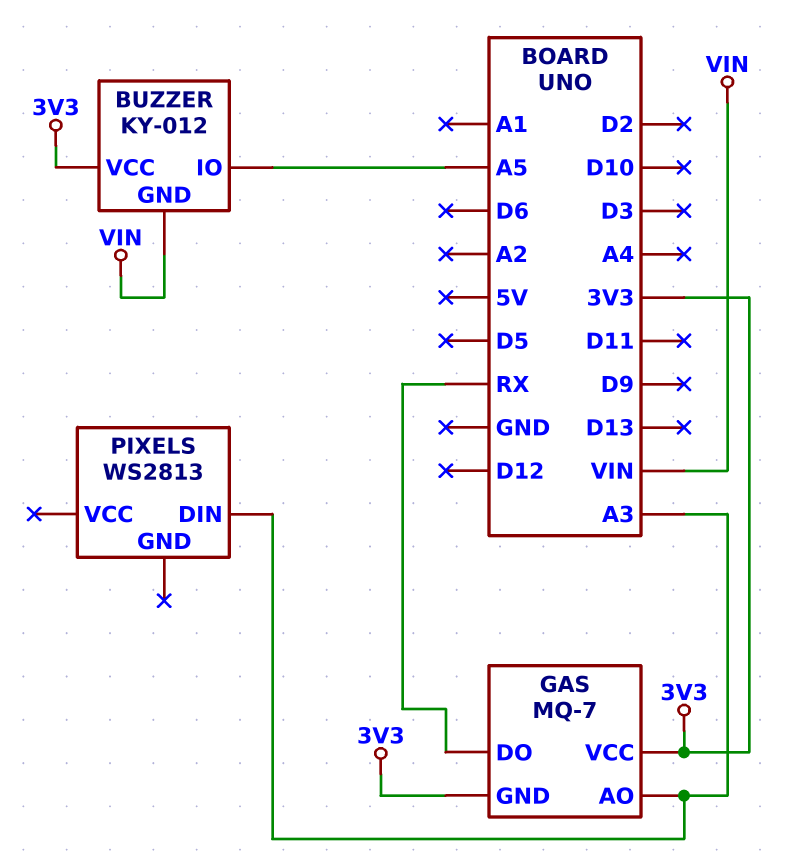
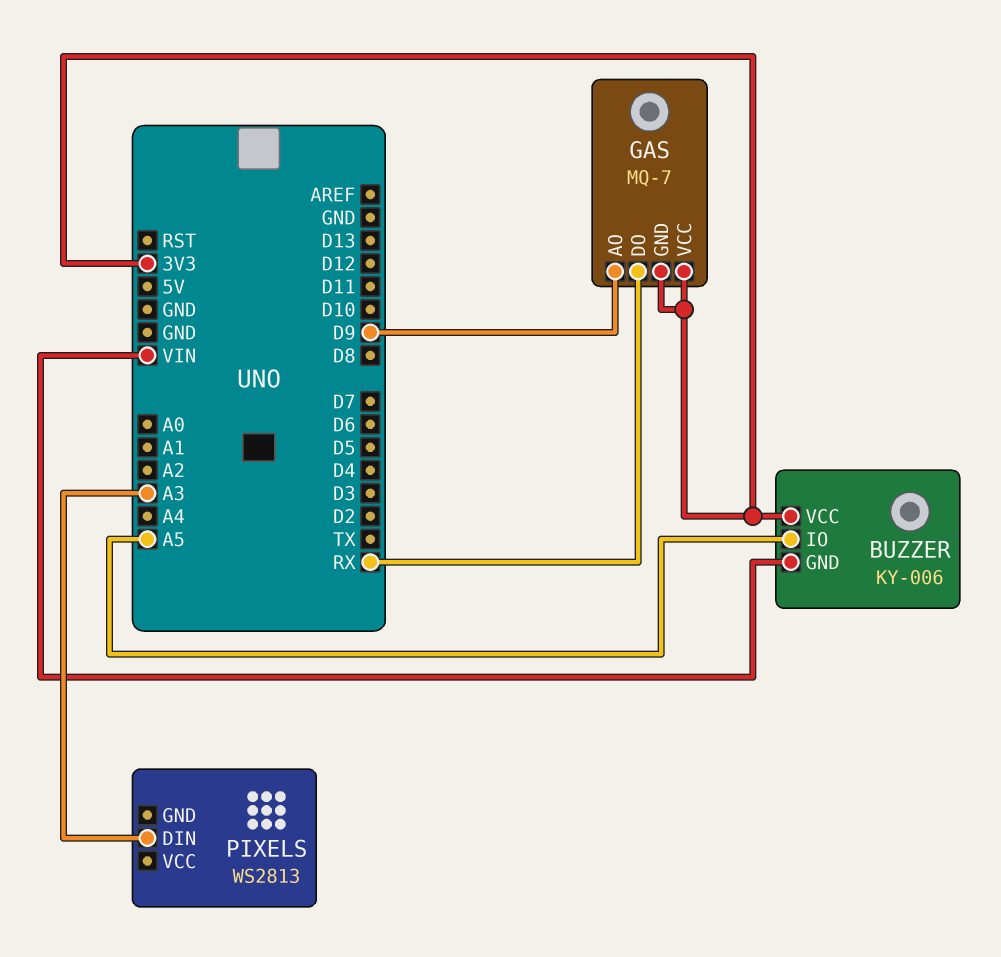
BUZZER: KY-012 -> KY-006
GAS pin AO: A3 -> D9

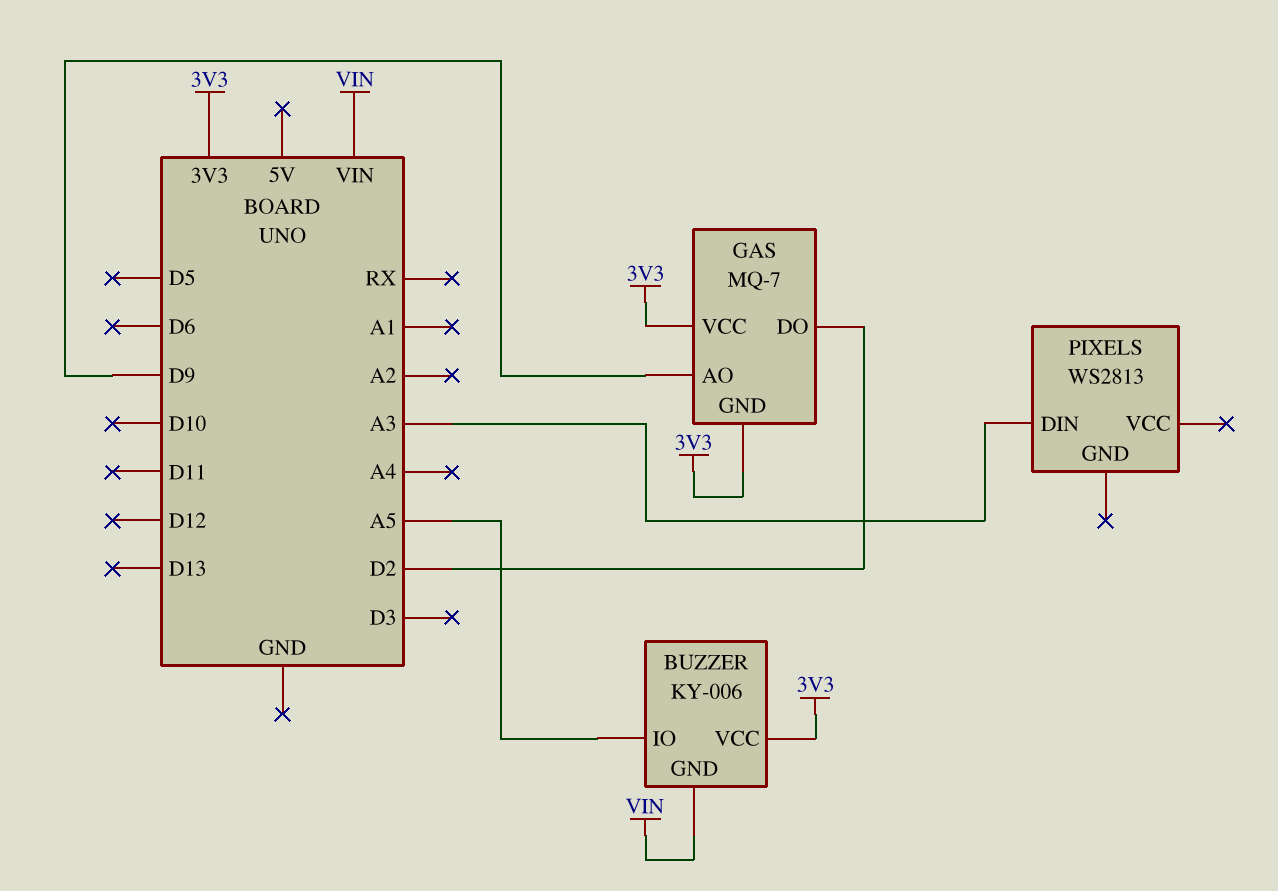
GAS pin DO: RX -> D2

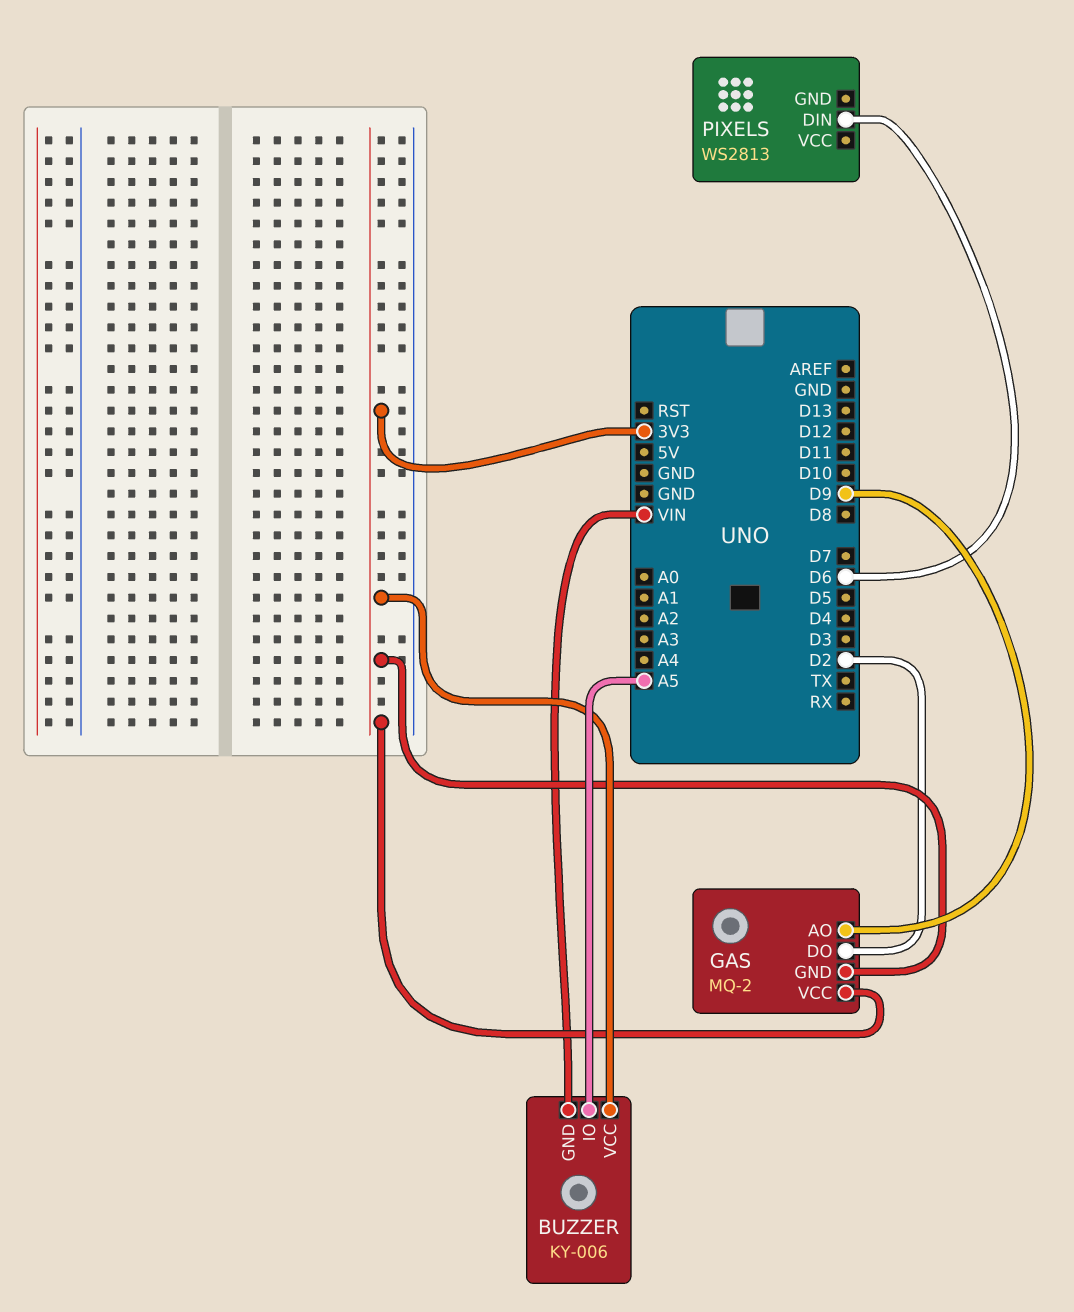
GAS: MQ-7 -> MQ-2
PIXELS pin DIN: A3 -> D6

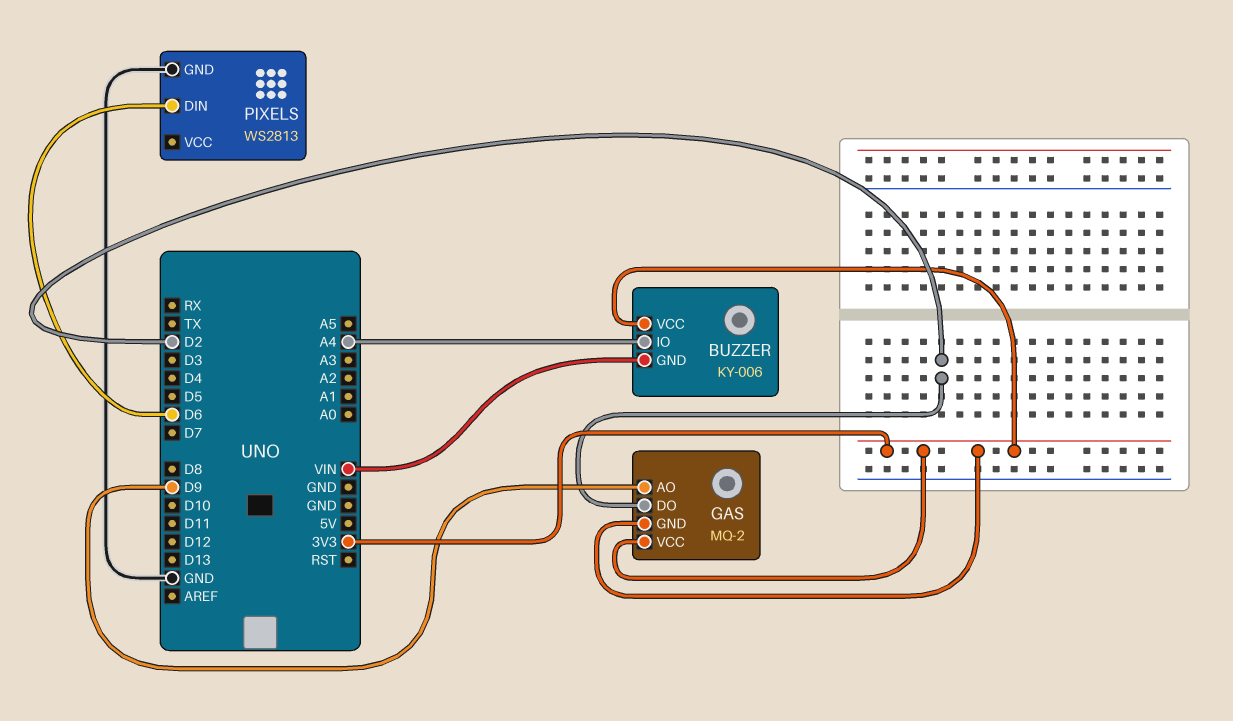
BUZZER pin IO: A5 -> A4
PIXELS pin GND: none -> GND

